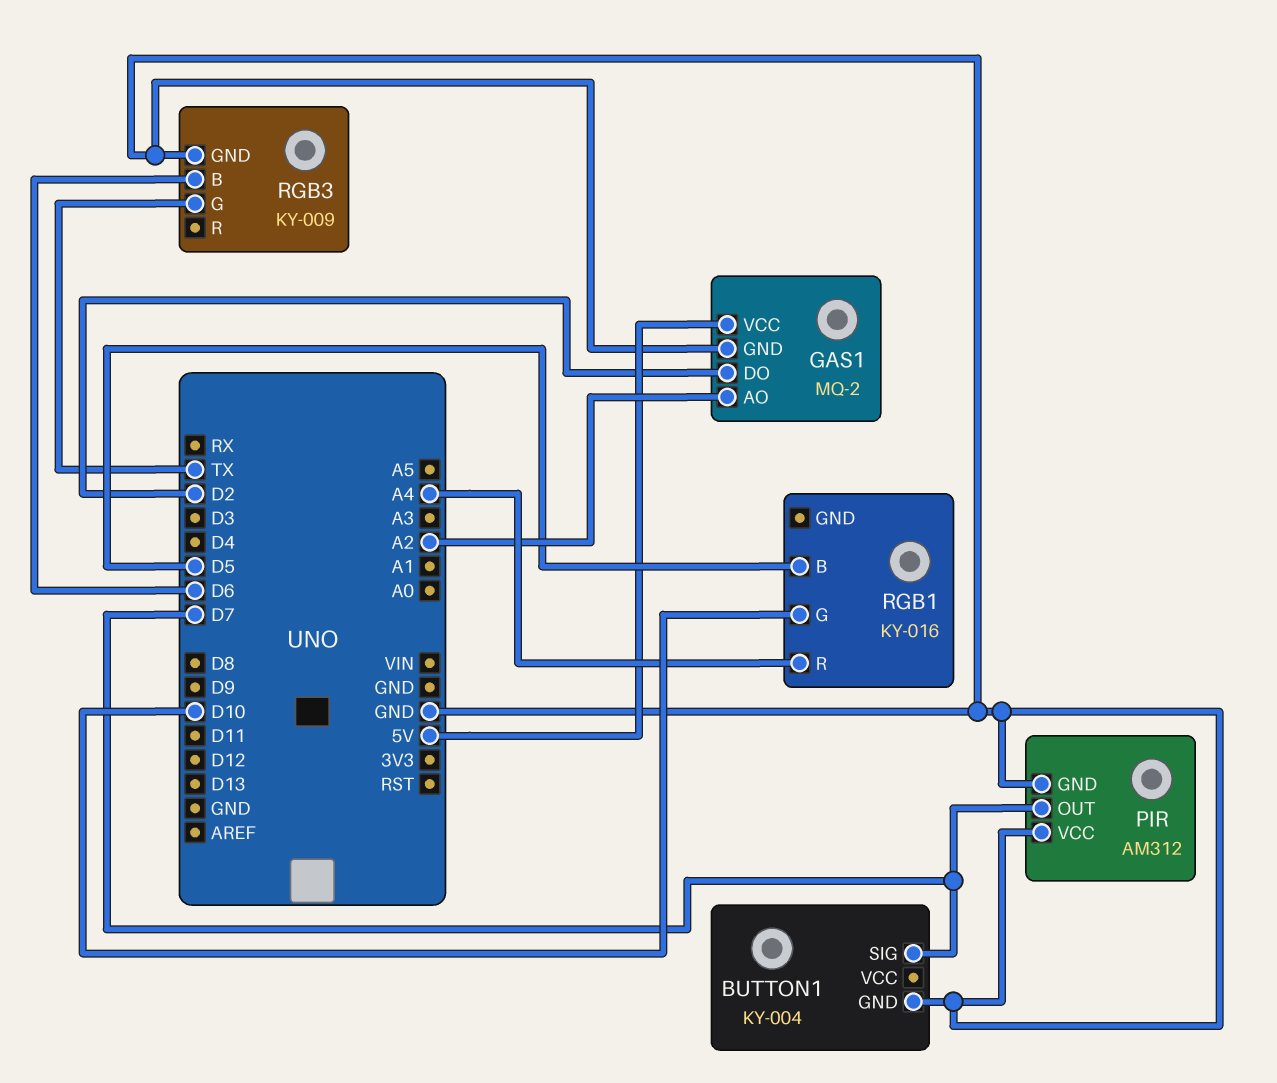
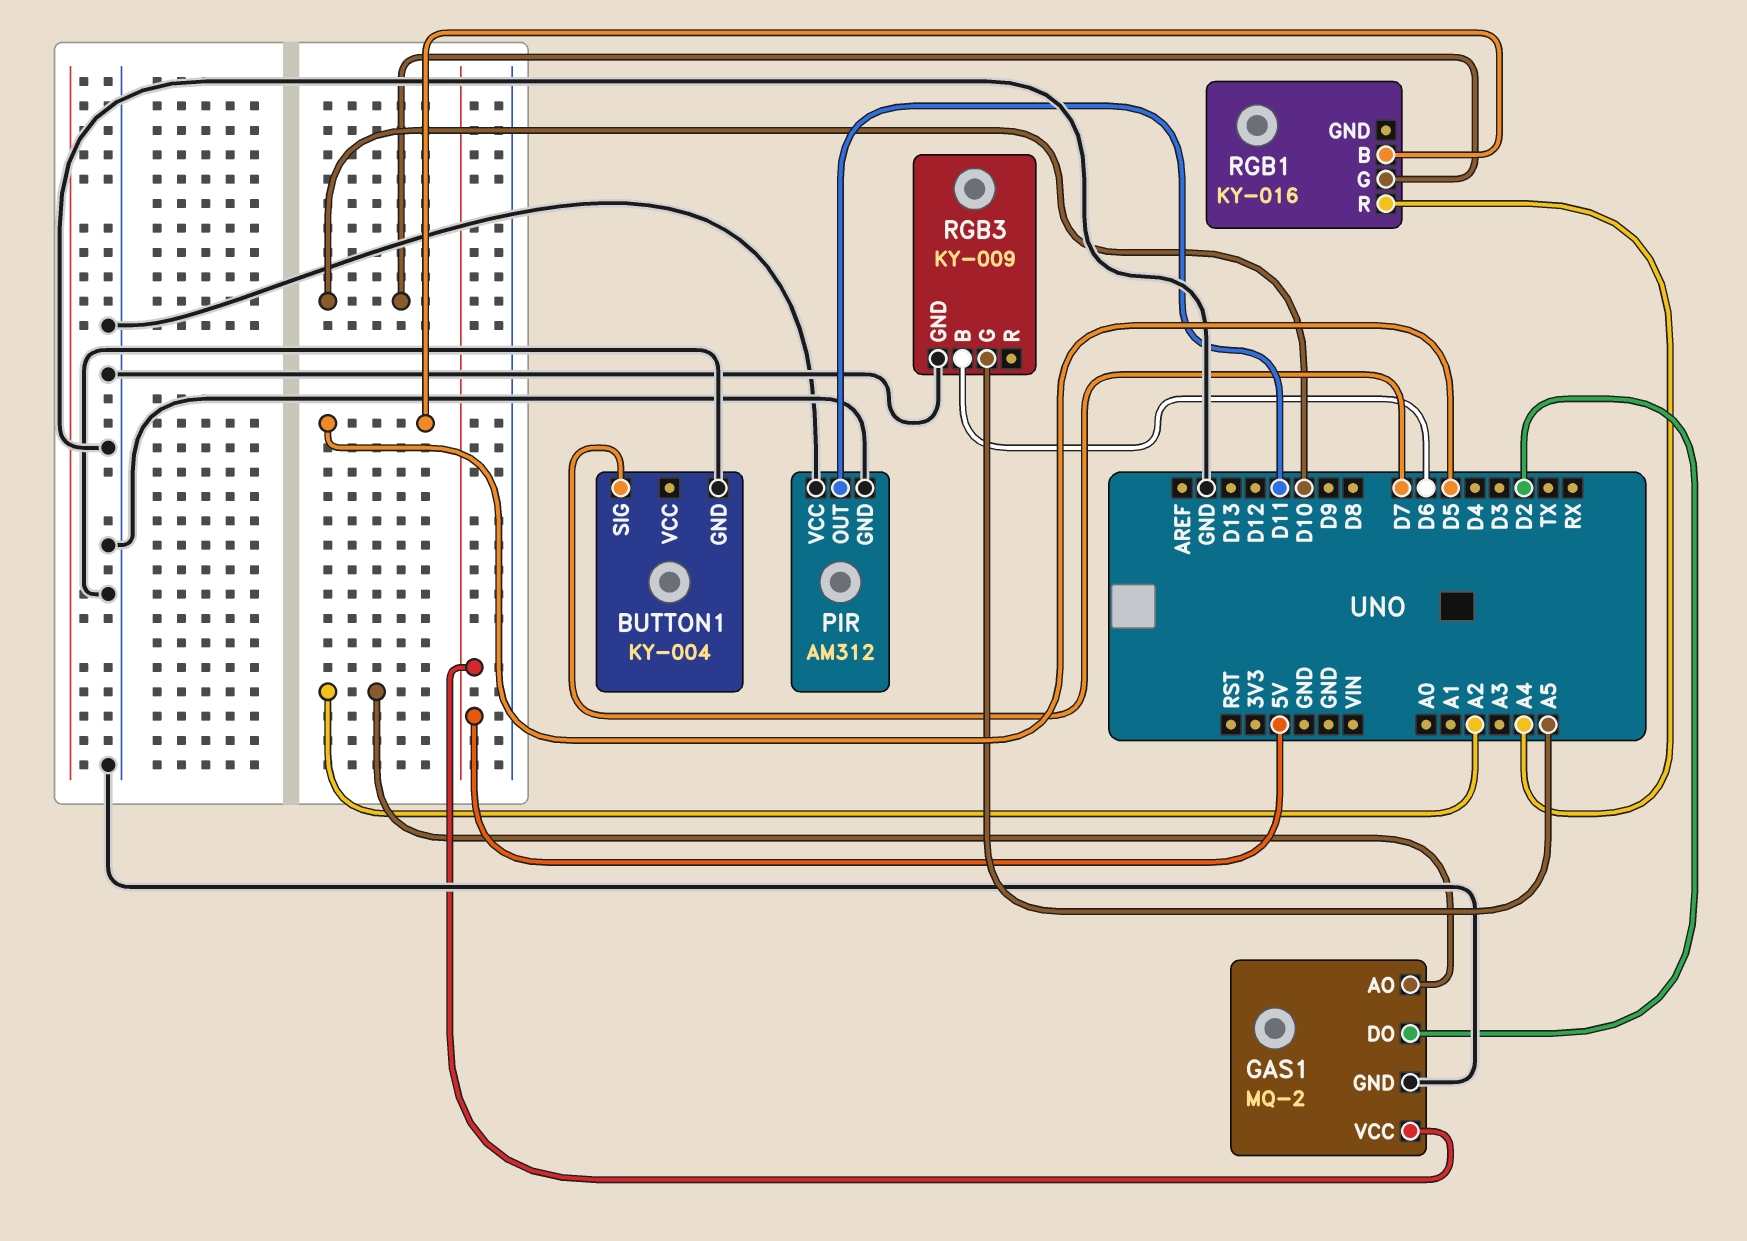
PIR pin OUT: D7 -> D11
RGB3 pin G: TX -> A5

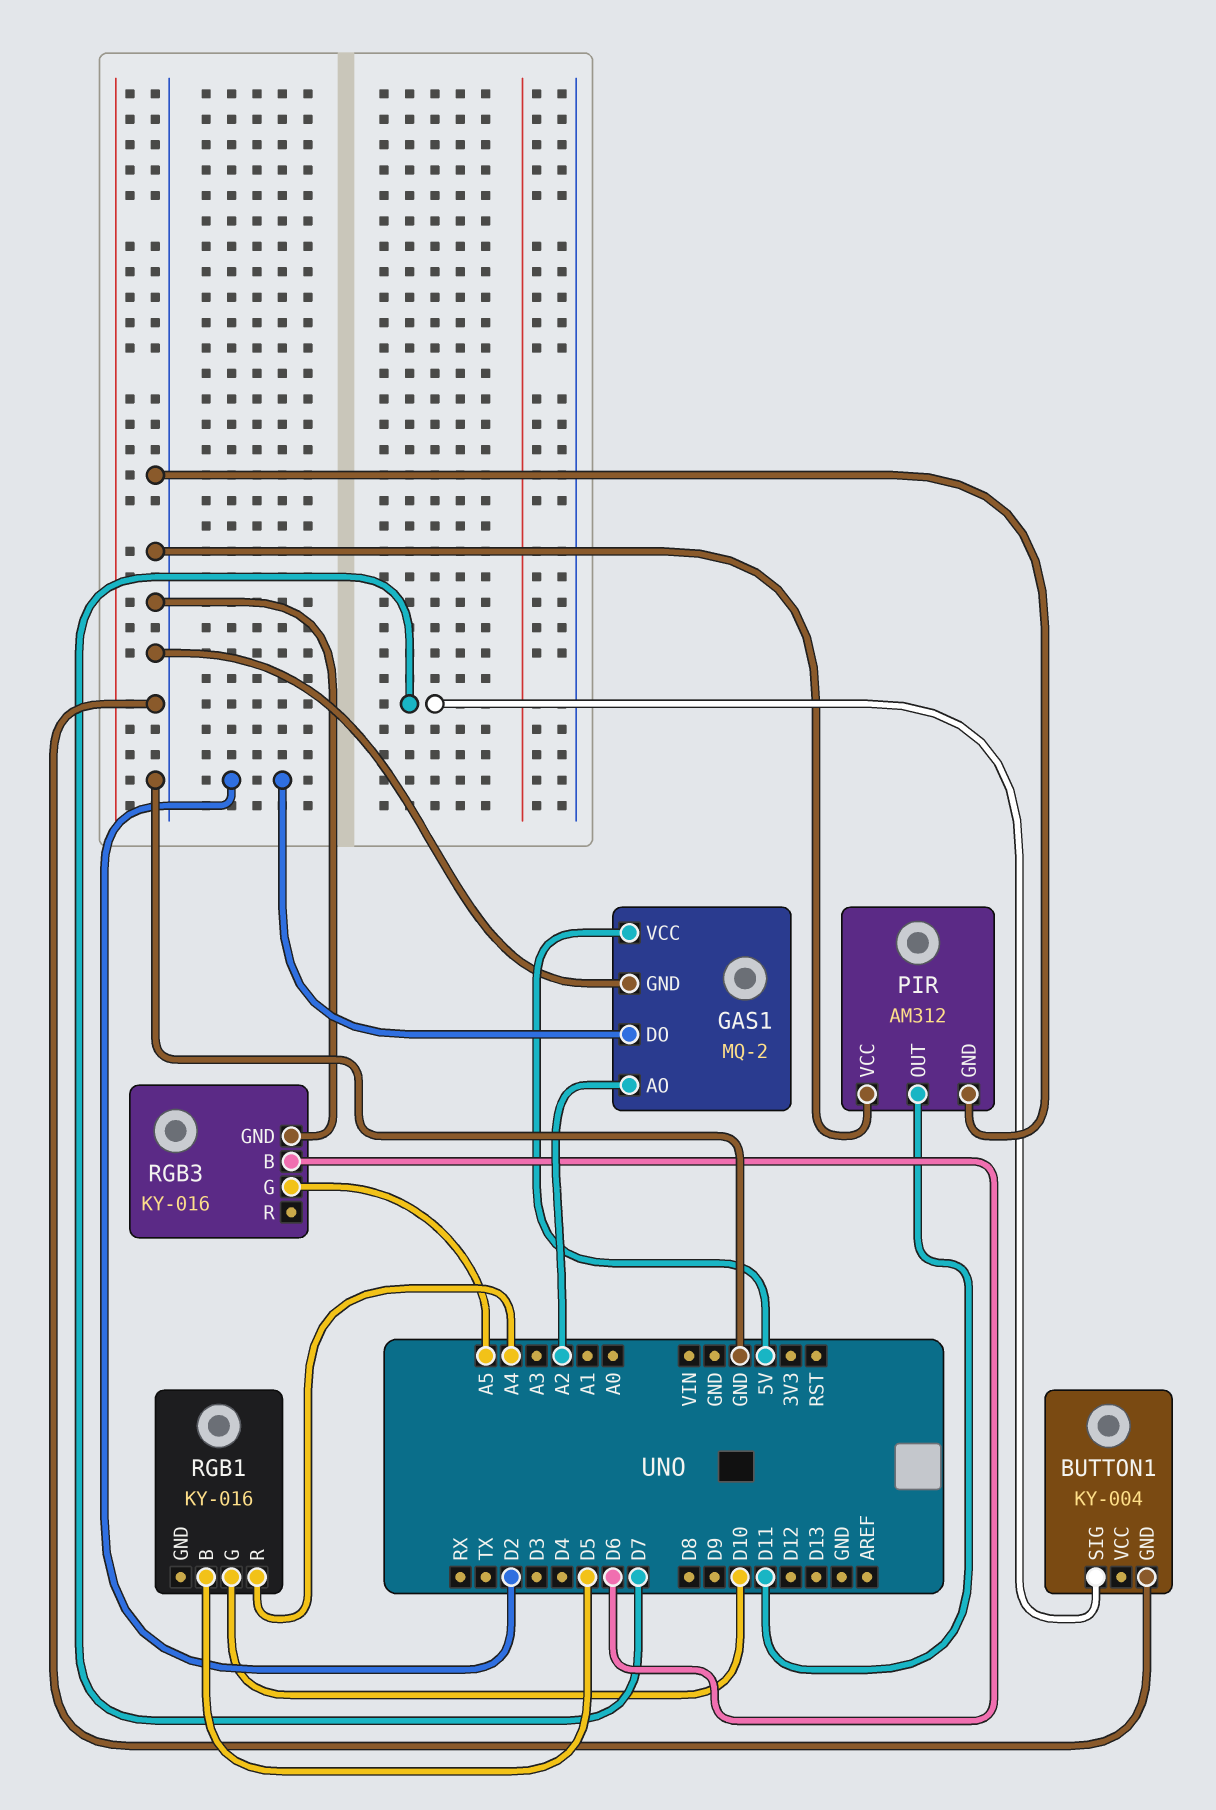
RGB3: KY-009 -> KY-016

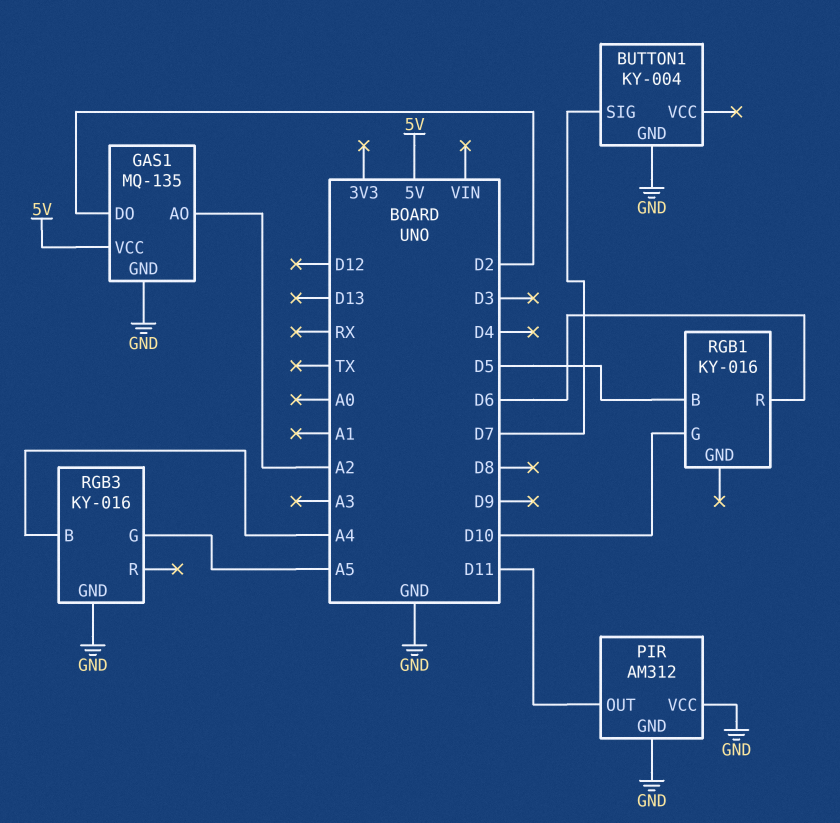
GAS1: MQ-2 -> MQ-135
RGB1 pin R: A4 -> D6
RGB3 pin B: D6 -> A4

